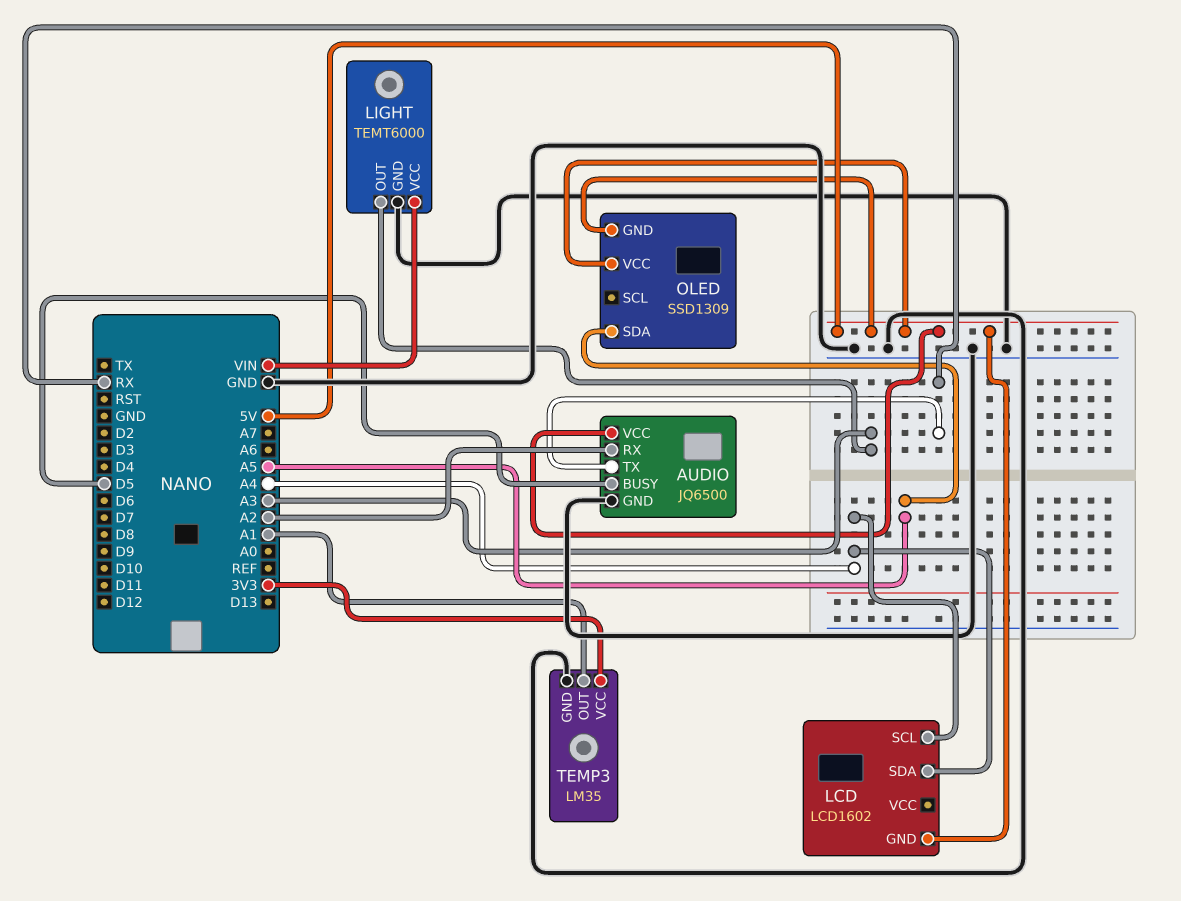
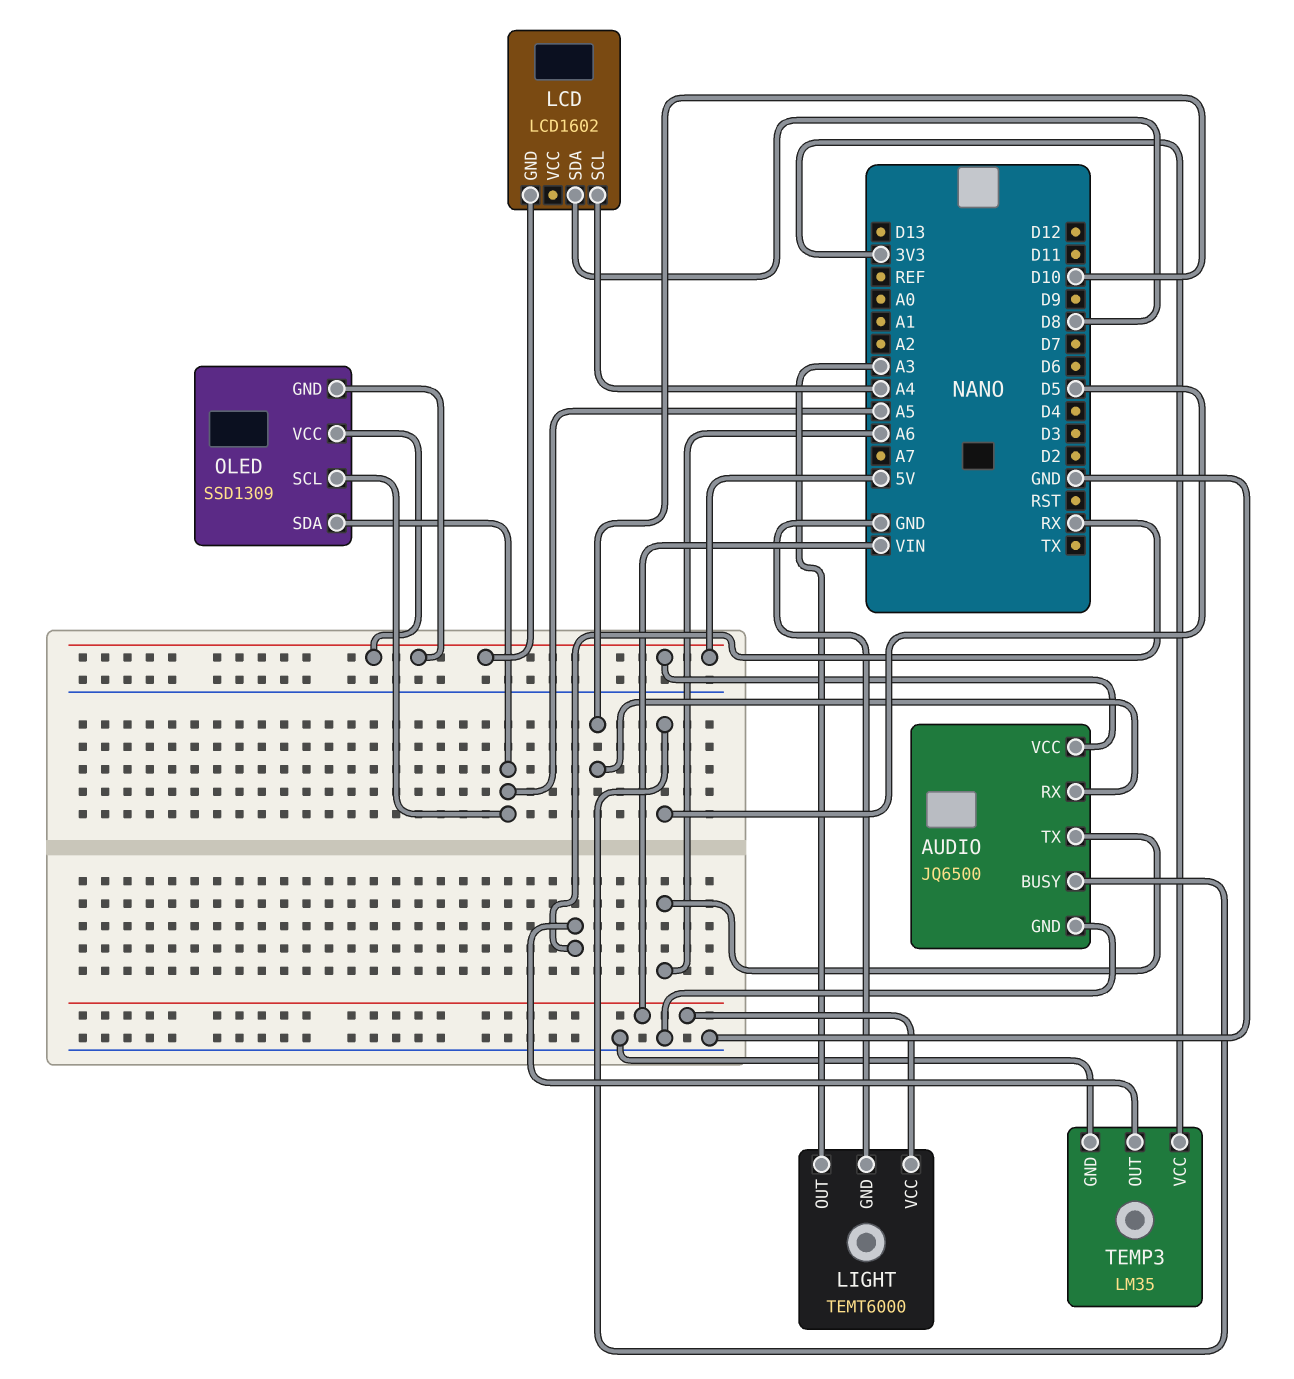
AUDIO pin RX: A2 -> D10
AUDIO pin TX: RX -> A6
LCD pin SDA: A4 -> D8
OLED pin SCL: none -> A5
TEMP3 pin OUT: A1 -> RX

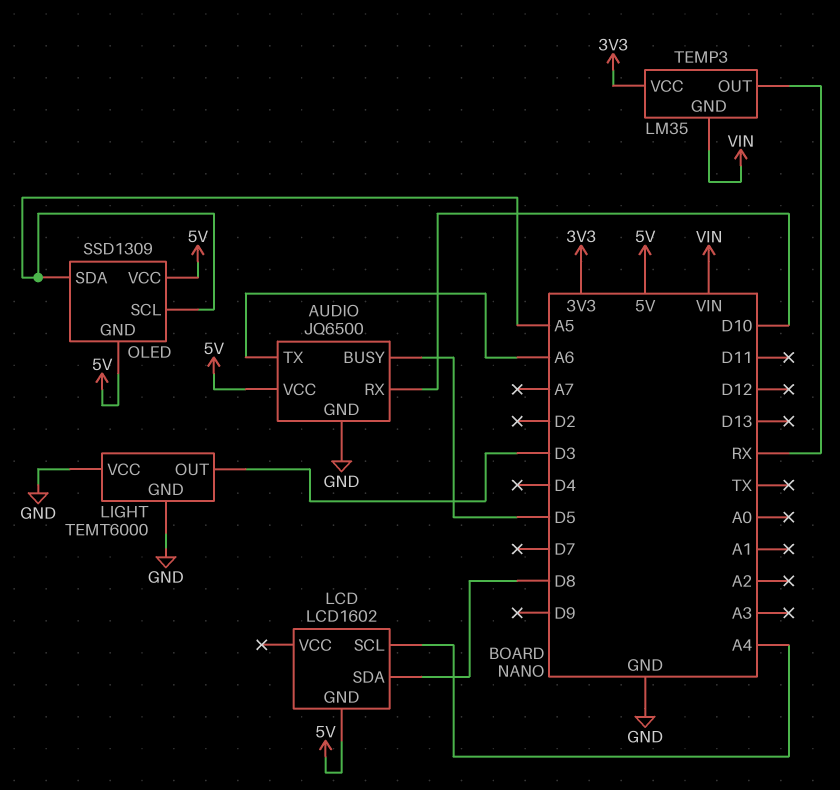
LIGHT pin OUT: A3 -> D3
LIGHT pin VCC: VIN -> GND
TEMP3 pin GND: GND -> VIN

